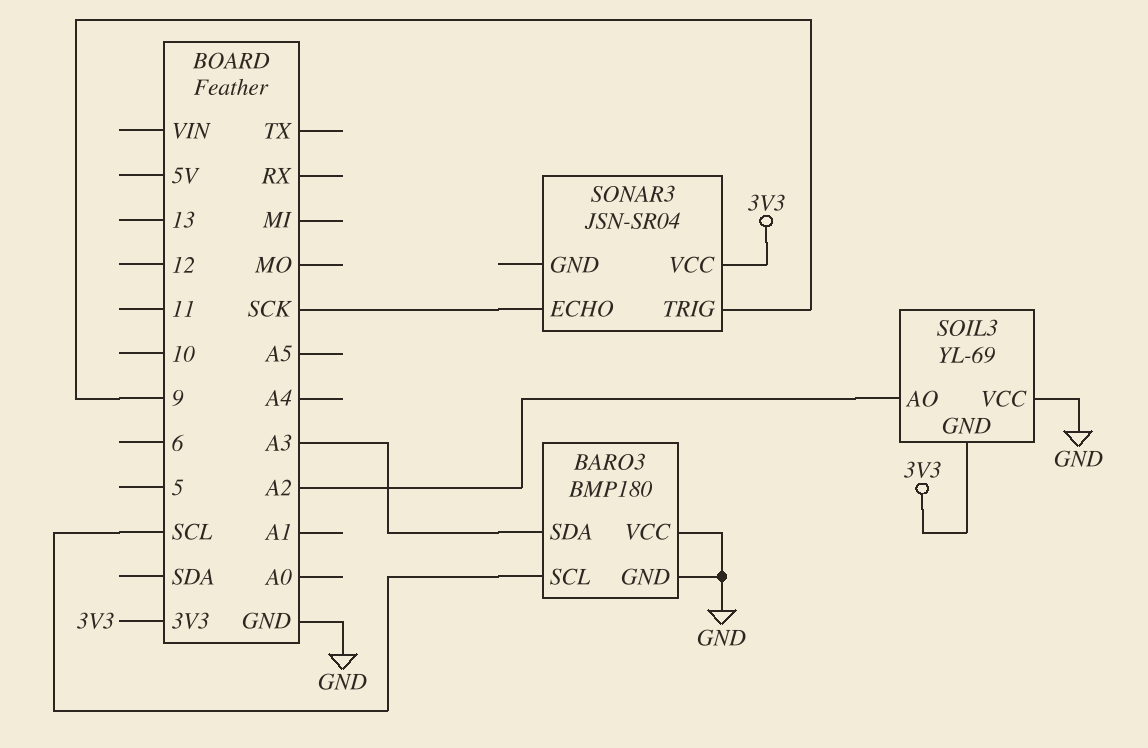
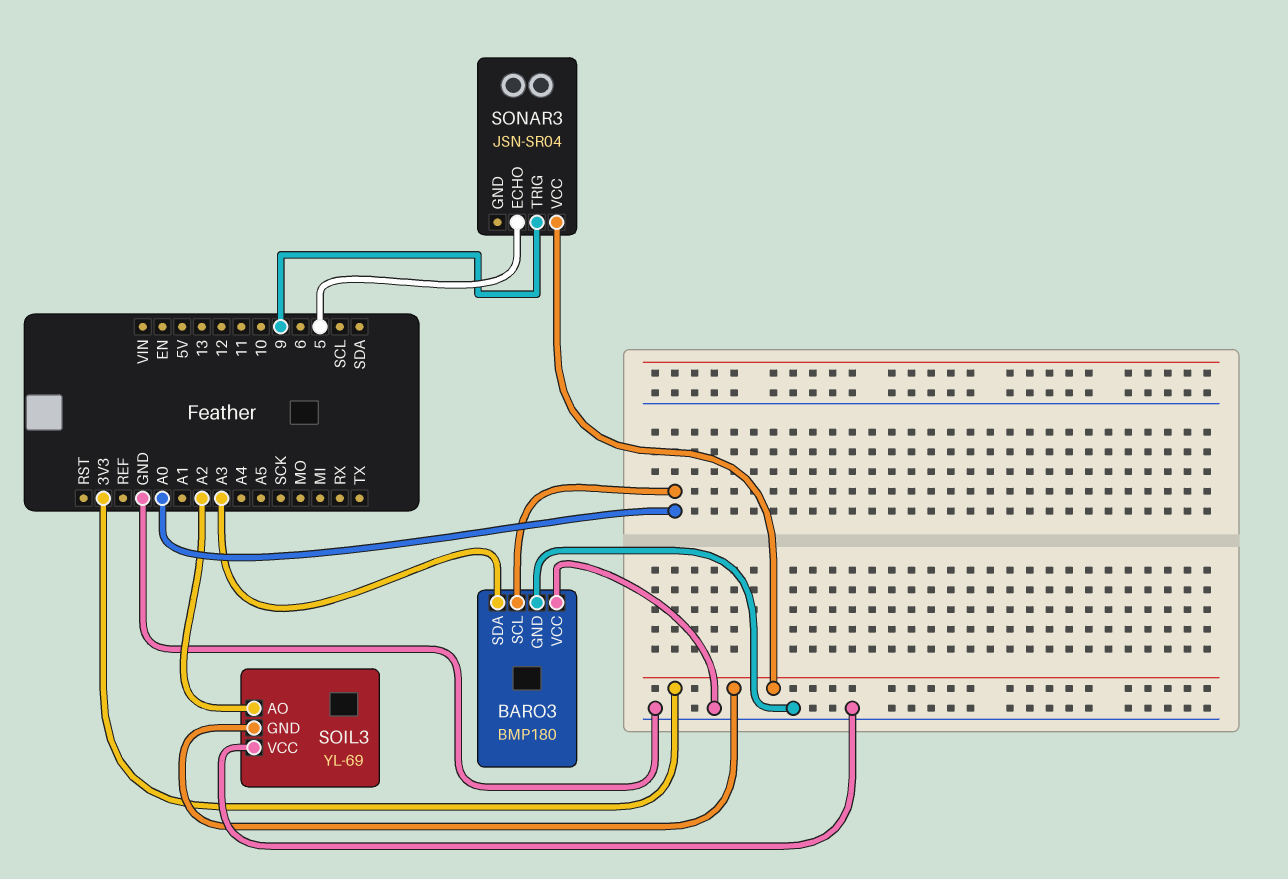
BARO3 pin SCL: SCL -> A0
SONAR3 pin ECHO: SCK -> 5

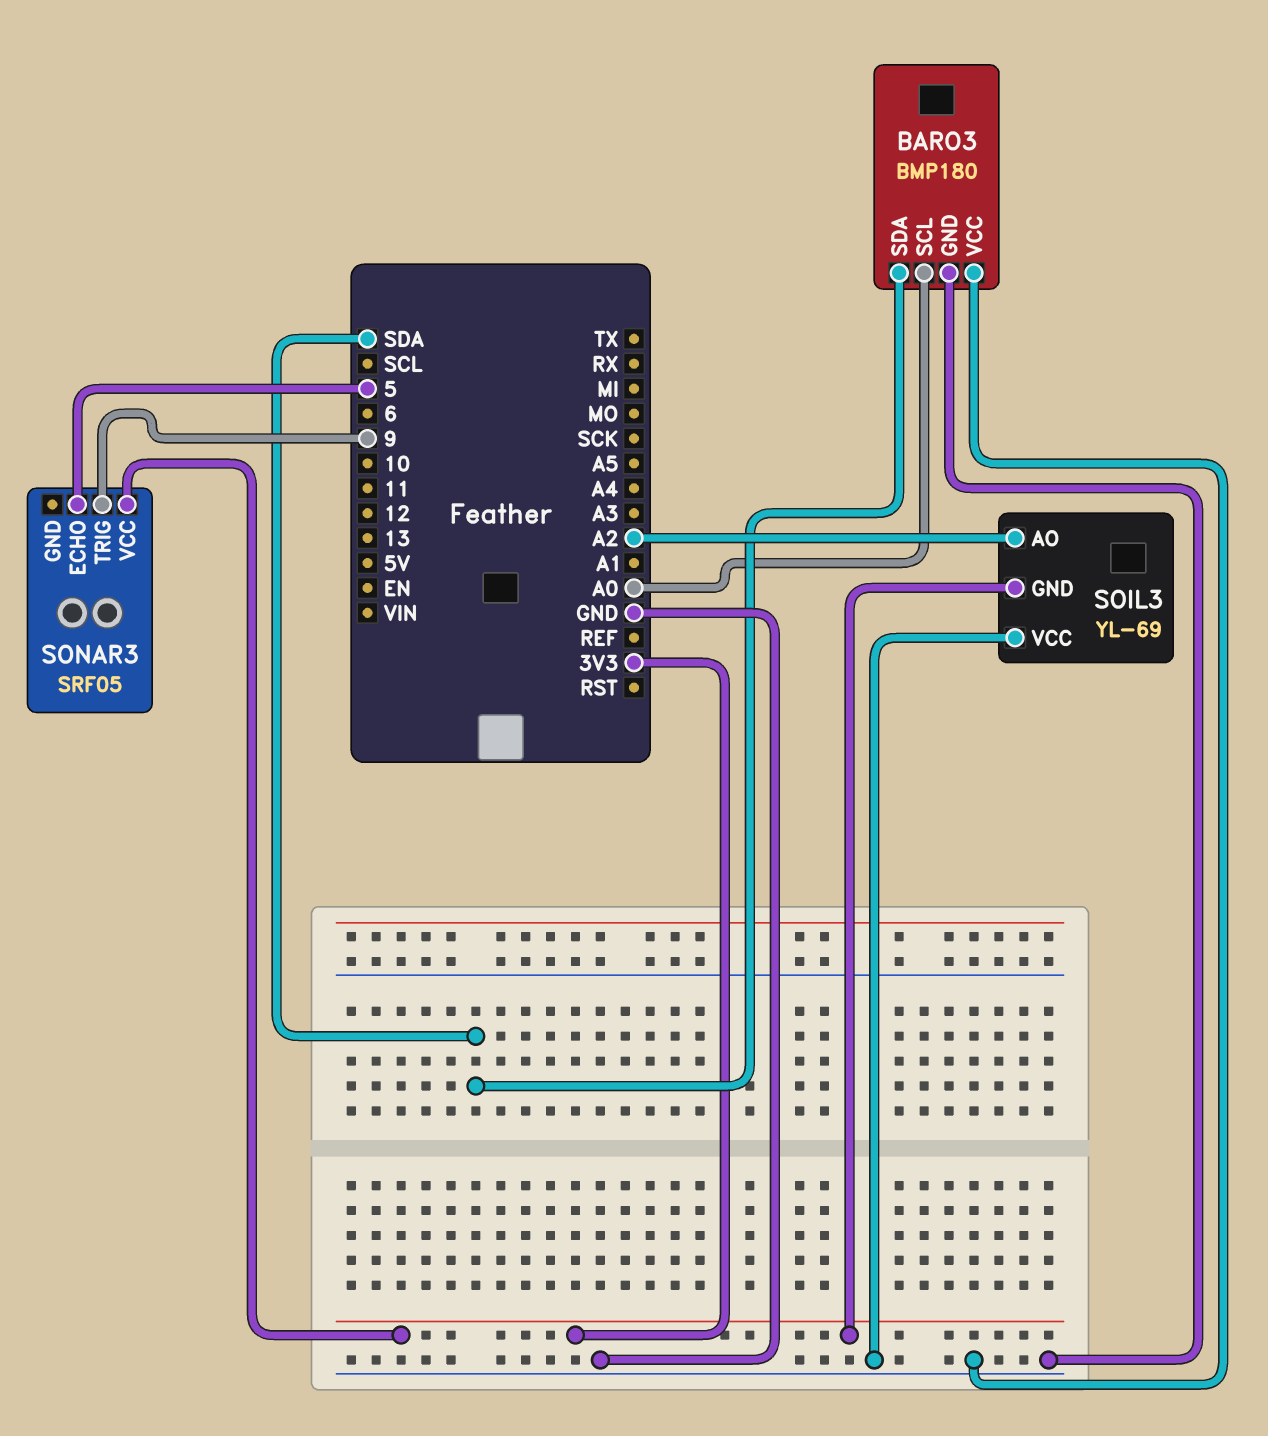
BARO3 pin SDA: A3 -> SDA
SONAR3: JSN-SR04 -> SRF05

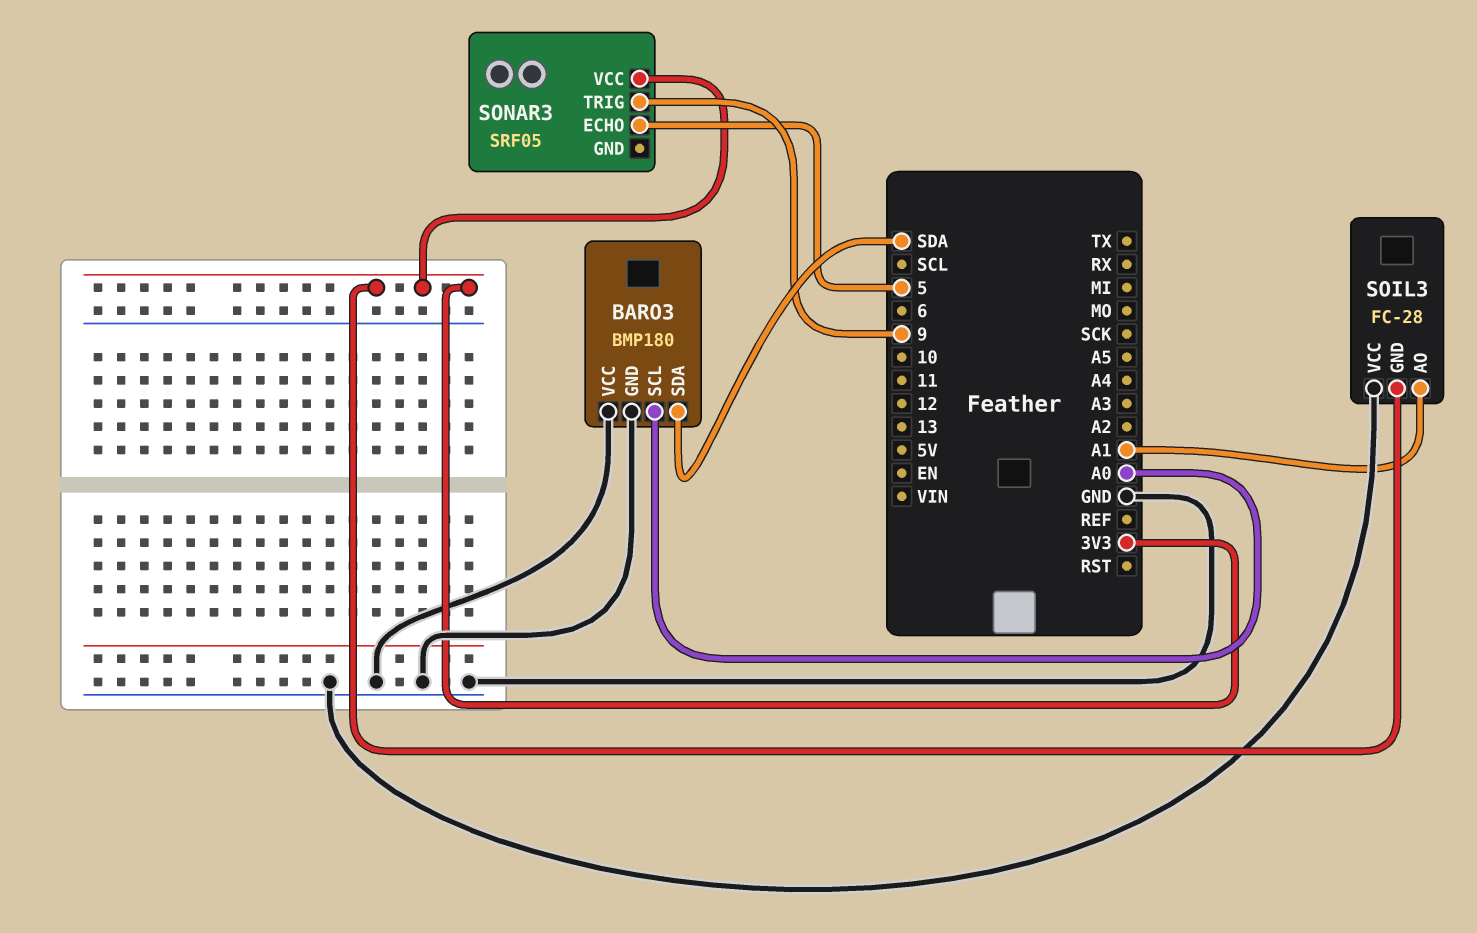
SOIL3: YL-69 -> FC-28
SOIL3 pin AO: A2 -> A1

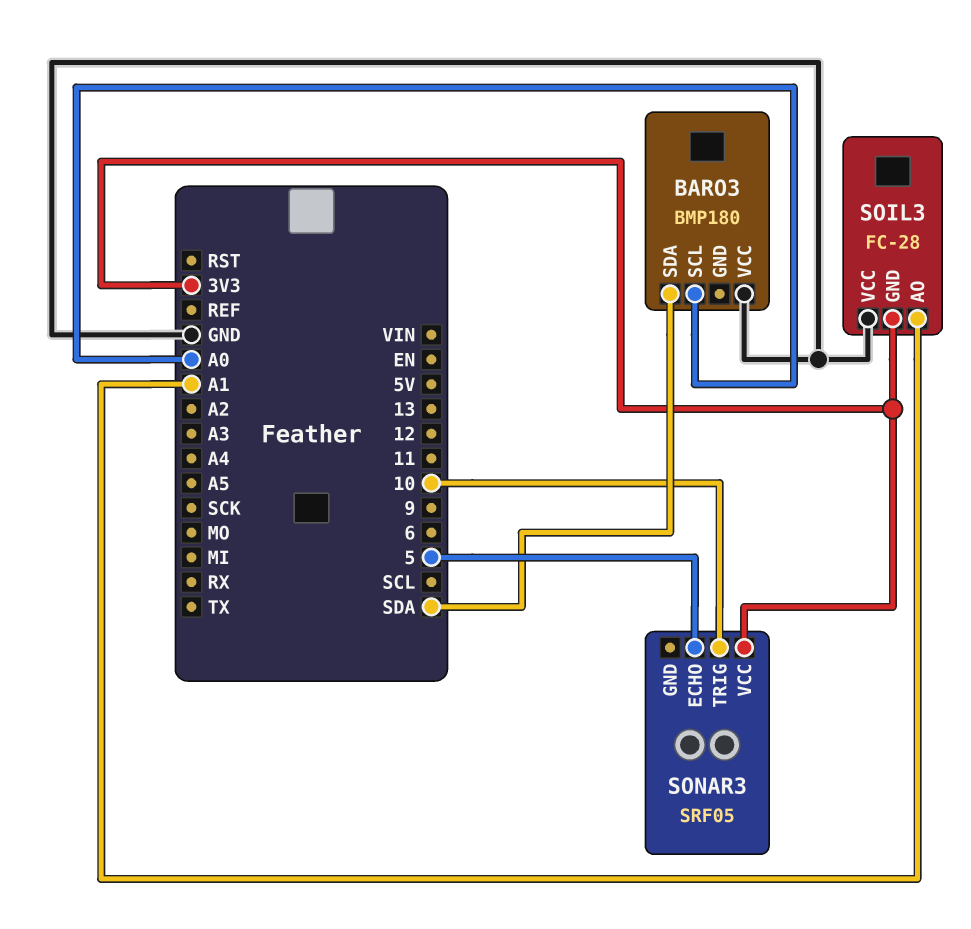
BARO3 pin GND: GND -> none
SONAR3 pin TRIG: 9 -> 10

